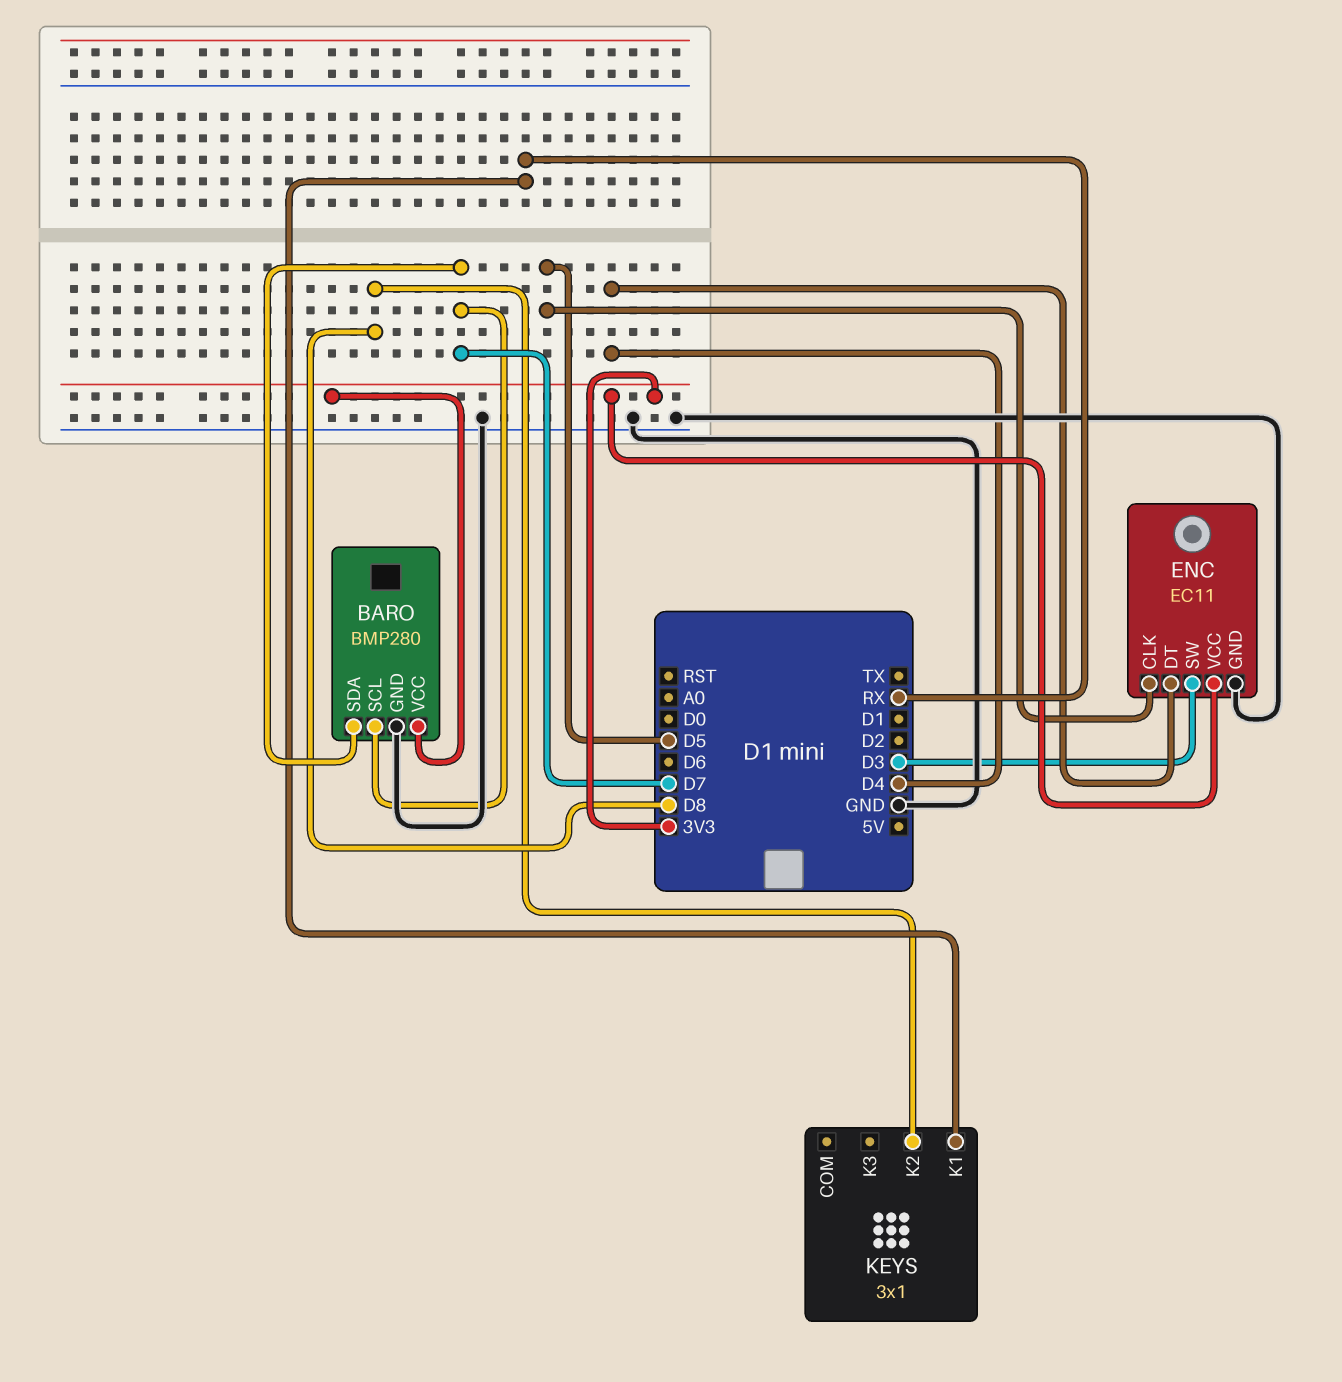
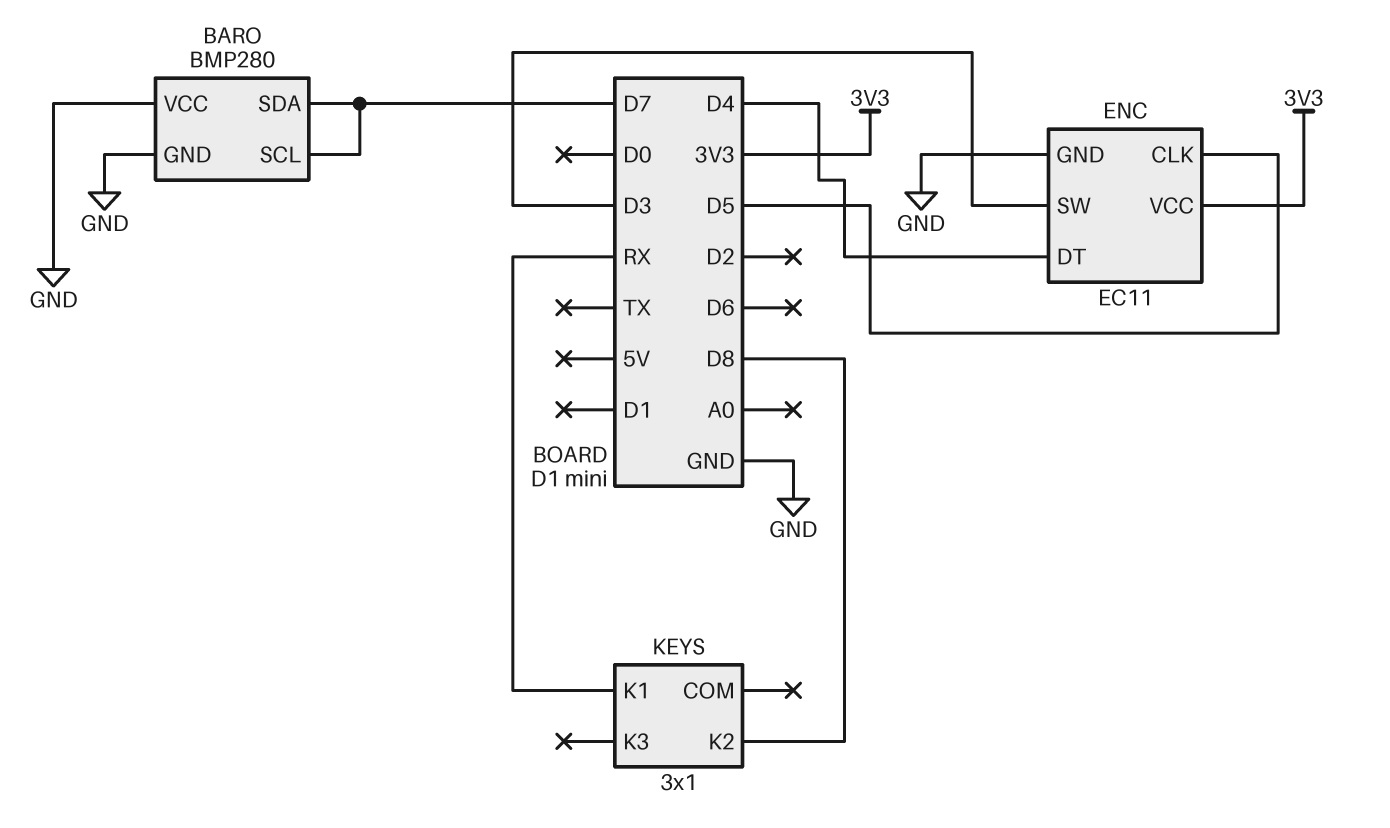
BARO pin VCC: 3V3 -> GND

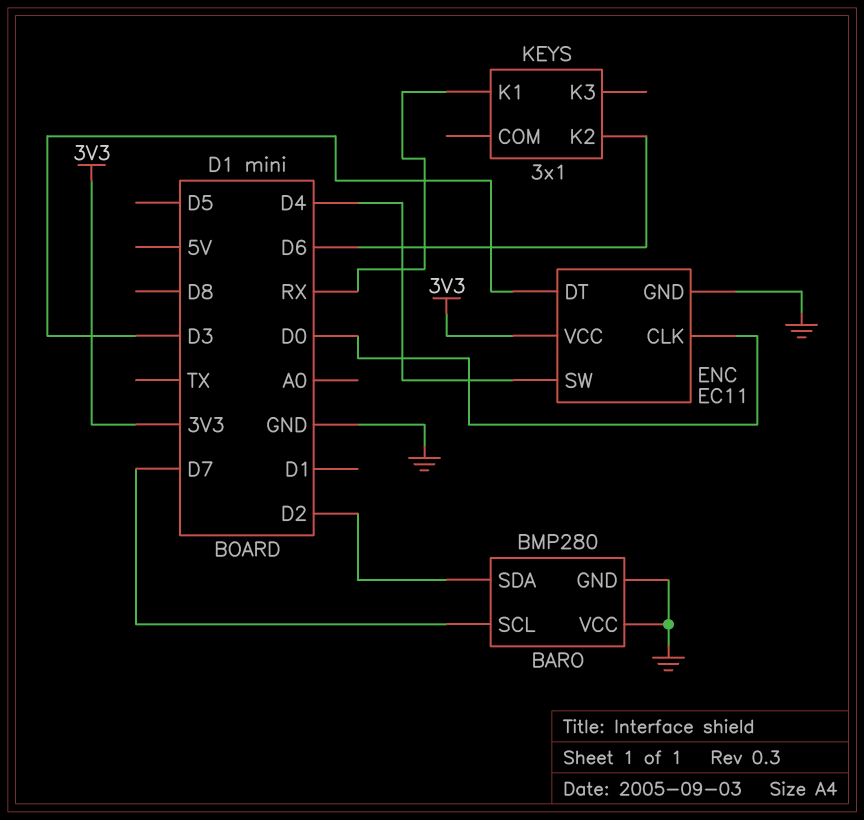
BARO pin SDA: D7 -> D2
ENC pin CLK: D5 -> D0
ENC pin DT: D4 -> D3
ENC pin SW: D3 -> D4
KEYS pin K2: D8 -> D6

